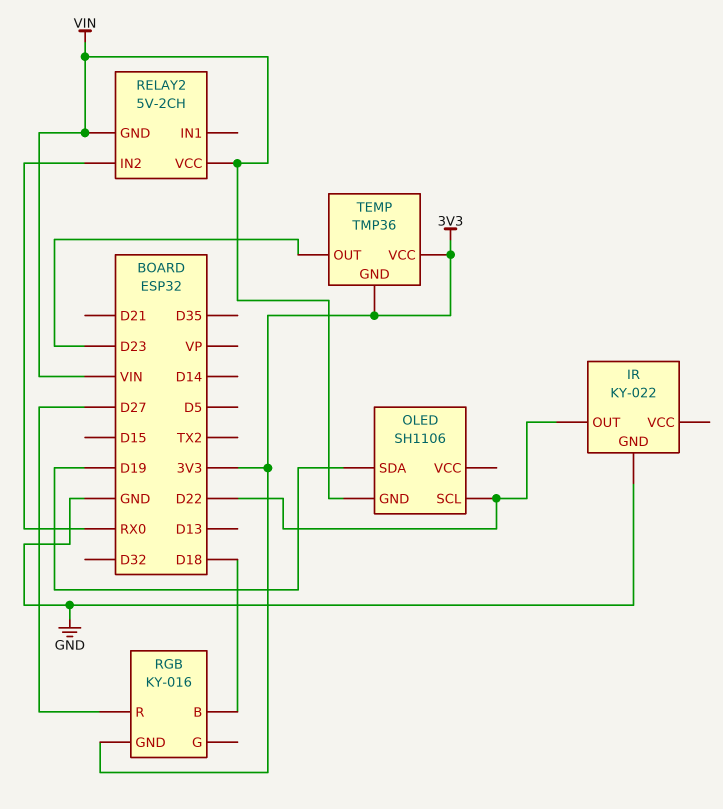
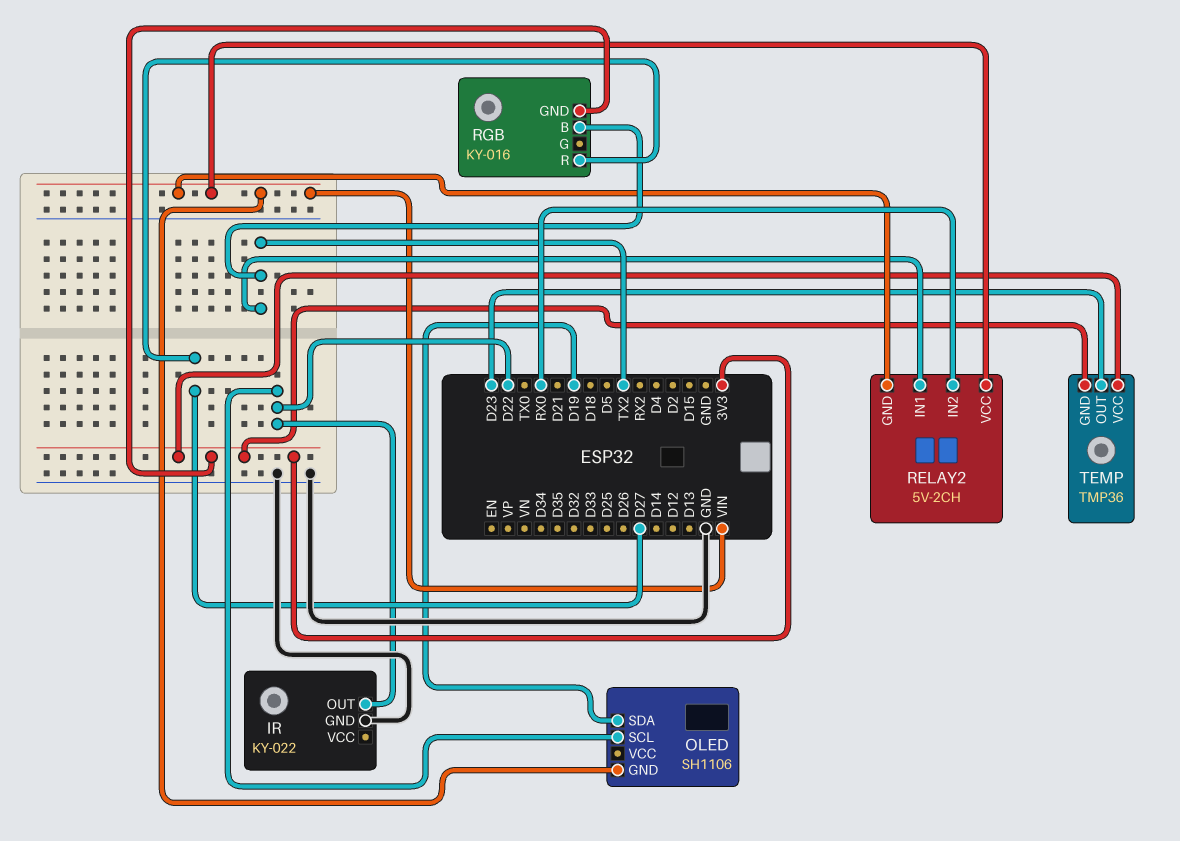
RELAY2 pin IN1: none -> TX2
RGB pin B: D18 -> TX2

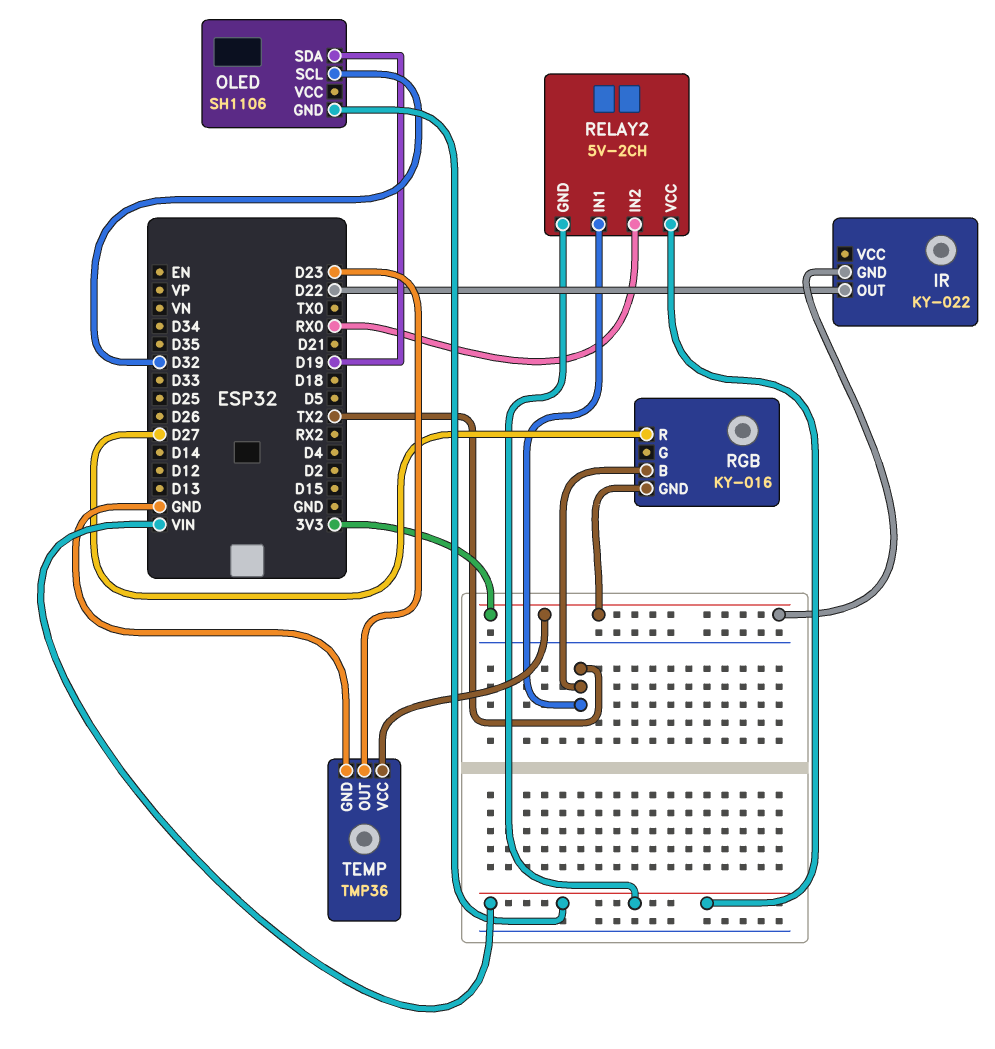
IR pin GND: GND -> 3V3
OLED pin SCL: D22 -> D32
TEMP pin GND: 3V3 -> GND

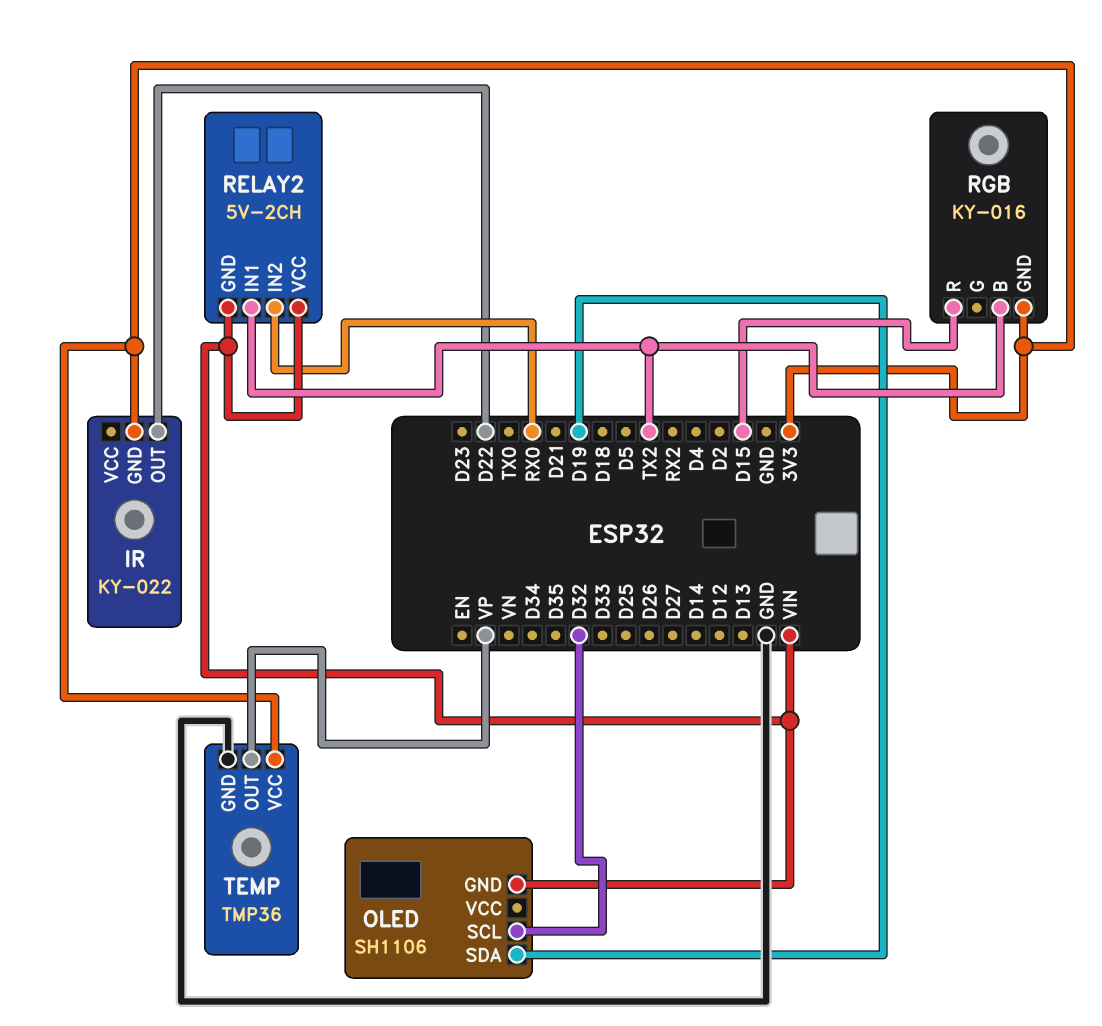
RGB pin R: D27 -> D15
TEMP pin OUT: D23 -> VP

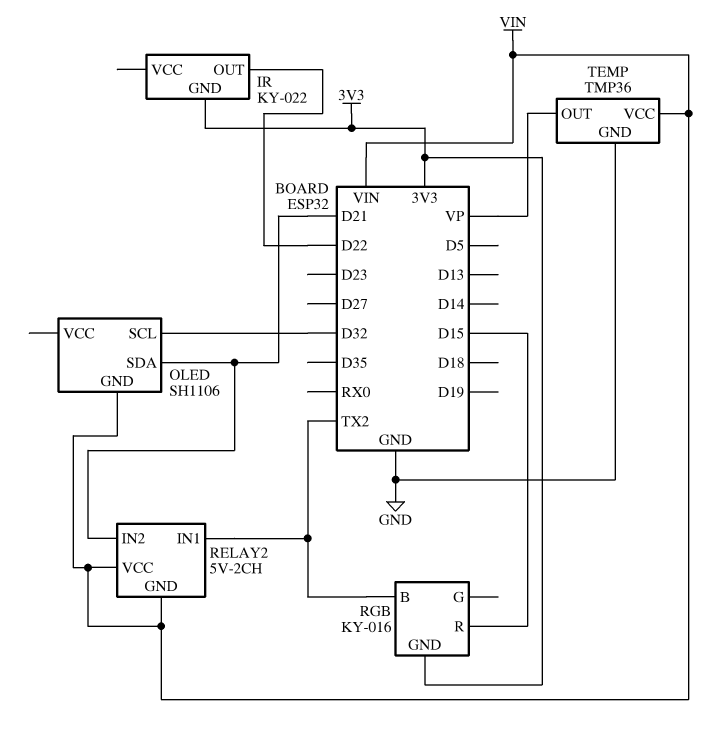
OLED pin SDA: D19 -> D21
RELAY2 pin IN2: RX0 -> D21
TEMP pin VCC: 3V3 -> VIN

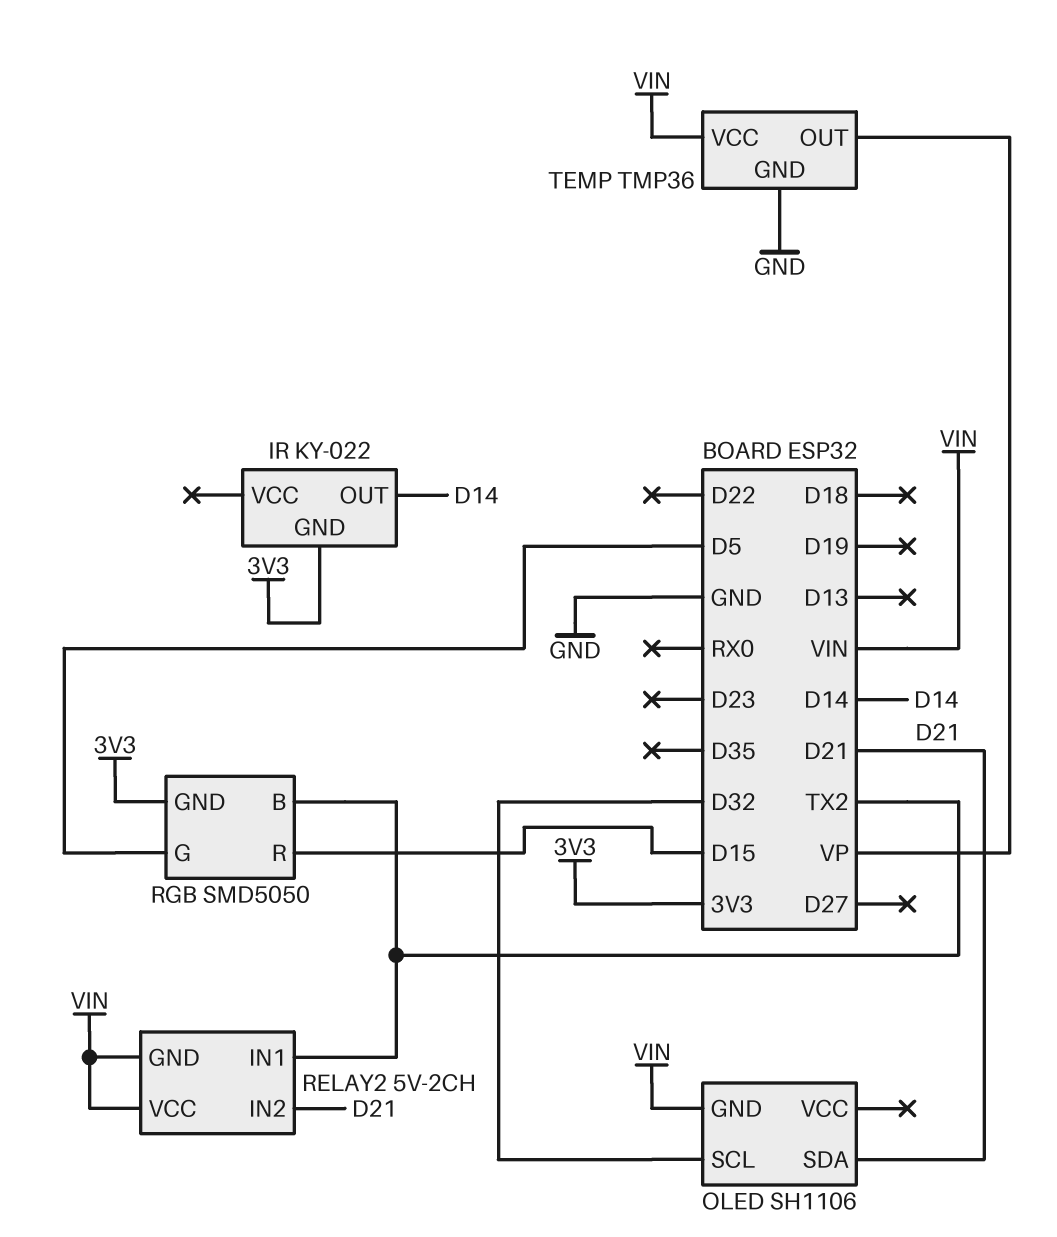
IR pin OUT: D22 -> D14
RGB: KY-016 -> SMD5050
RGB pin G: none -> D5

